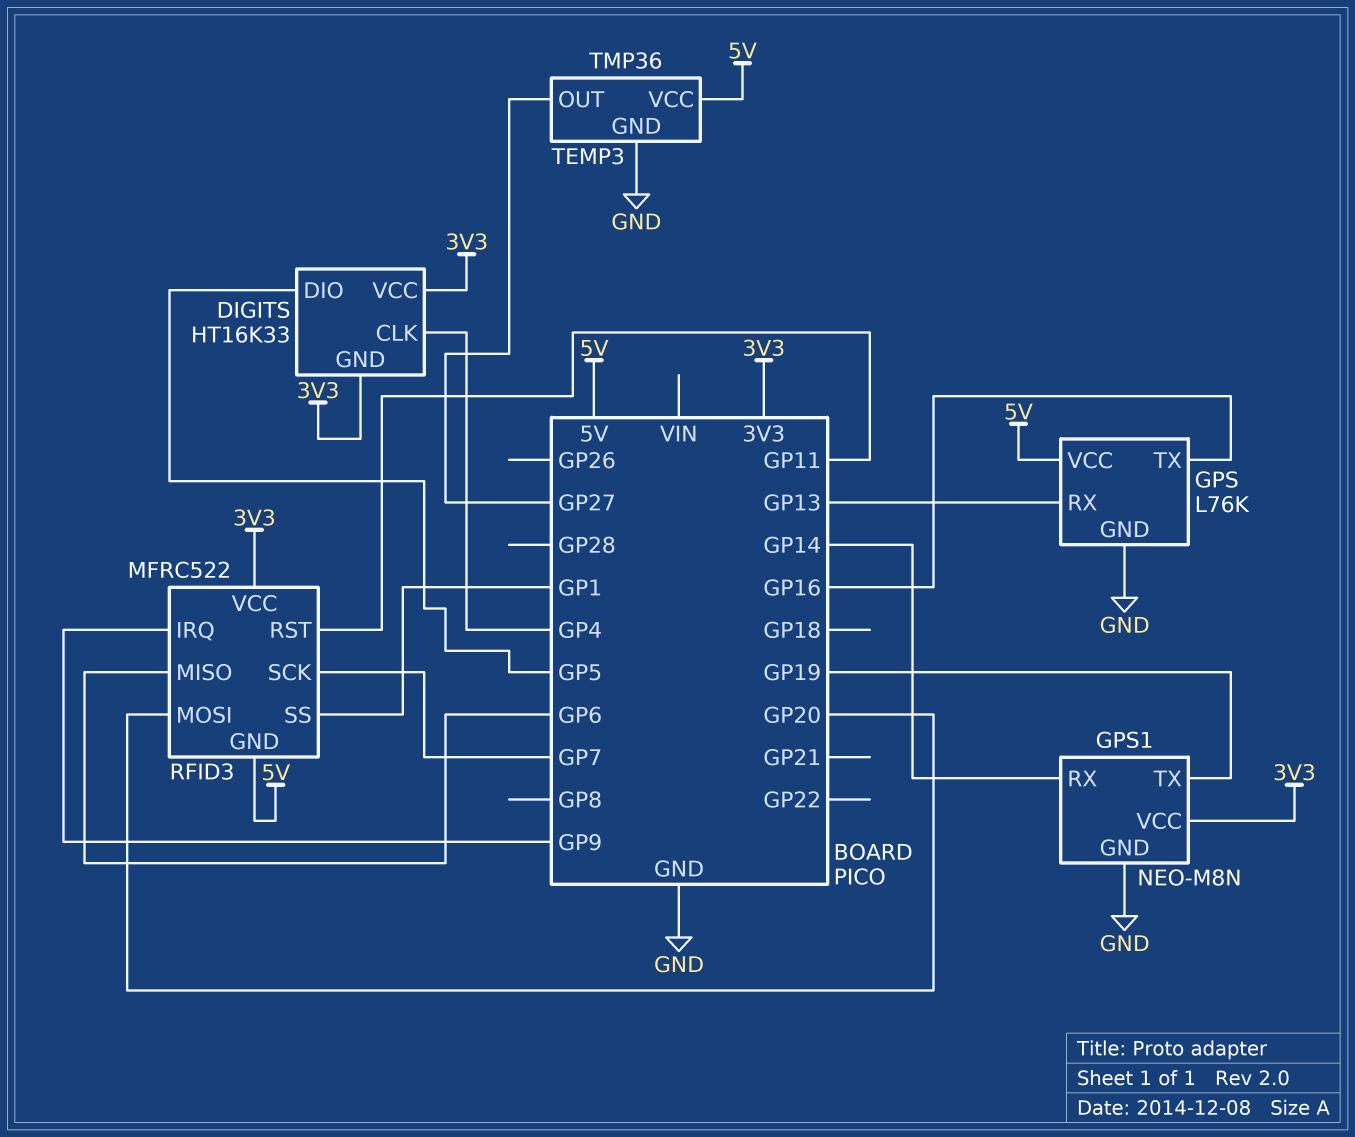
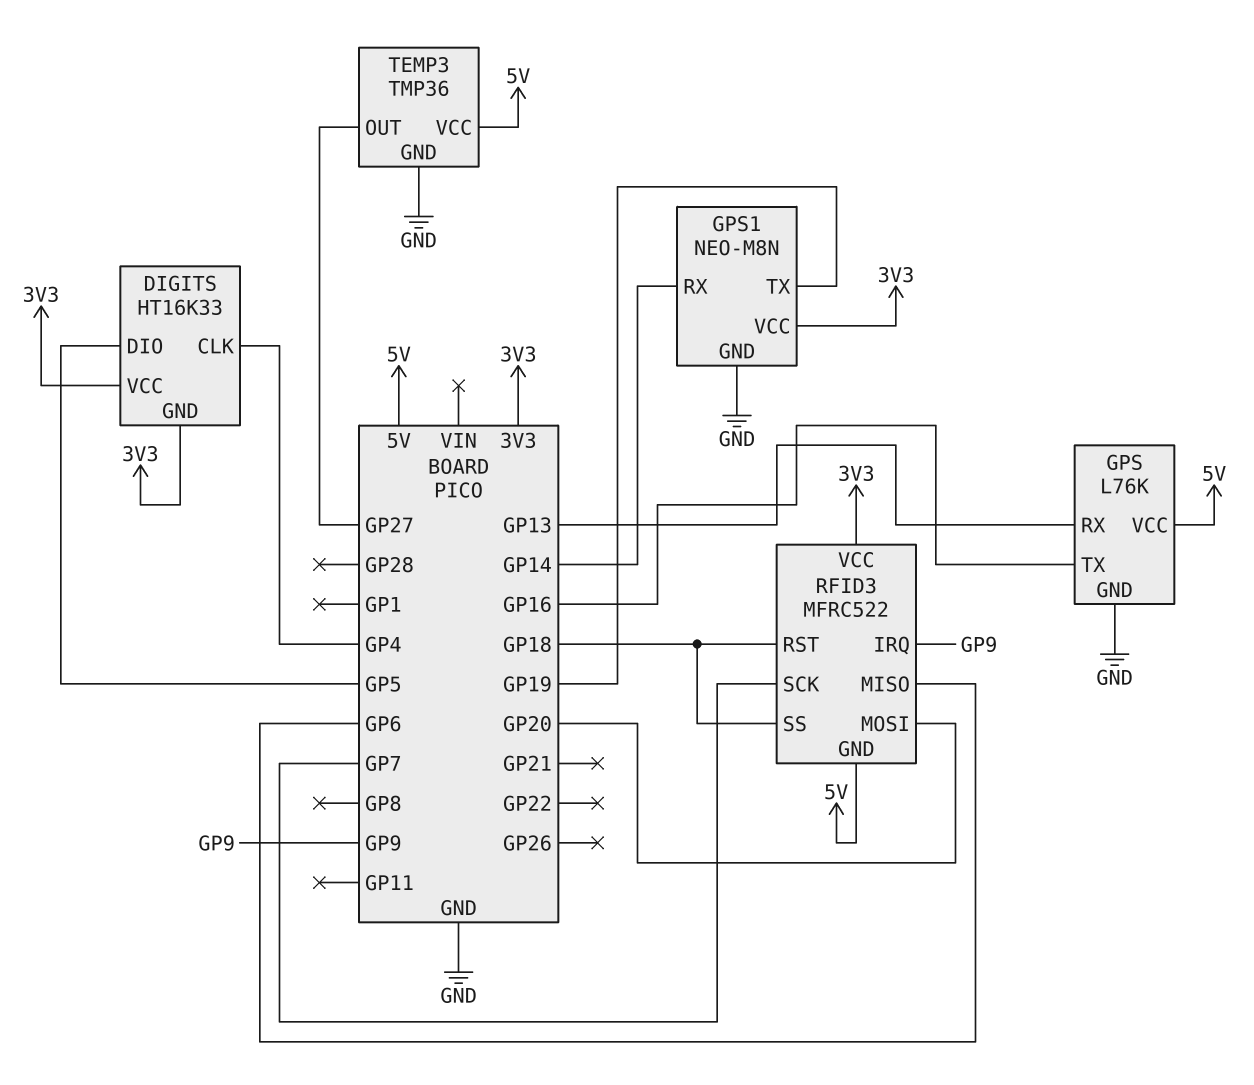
RFID3 pin RST: GP11 -> GP18
RFID3 pin SS: GP1 -> GP18

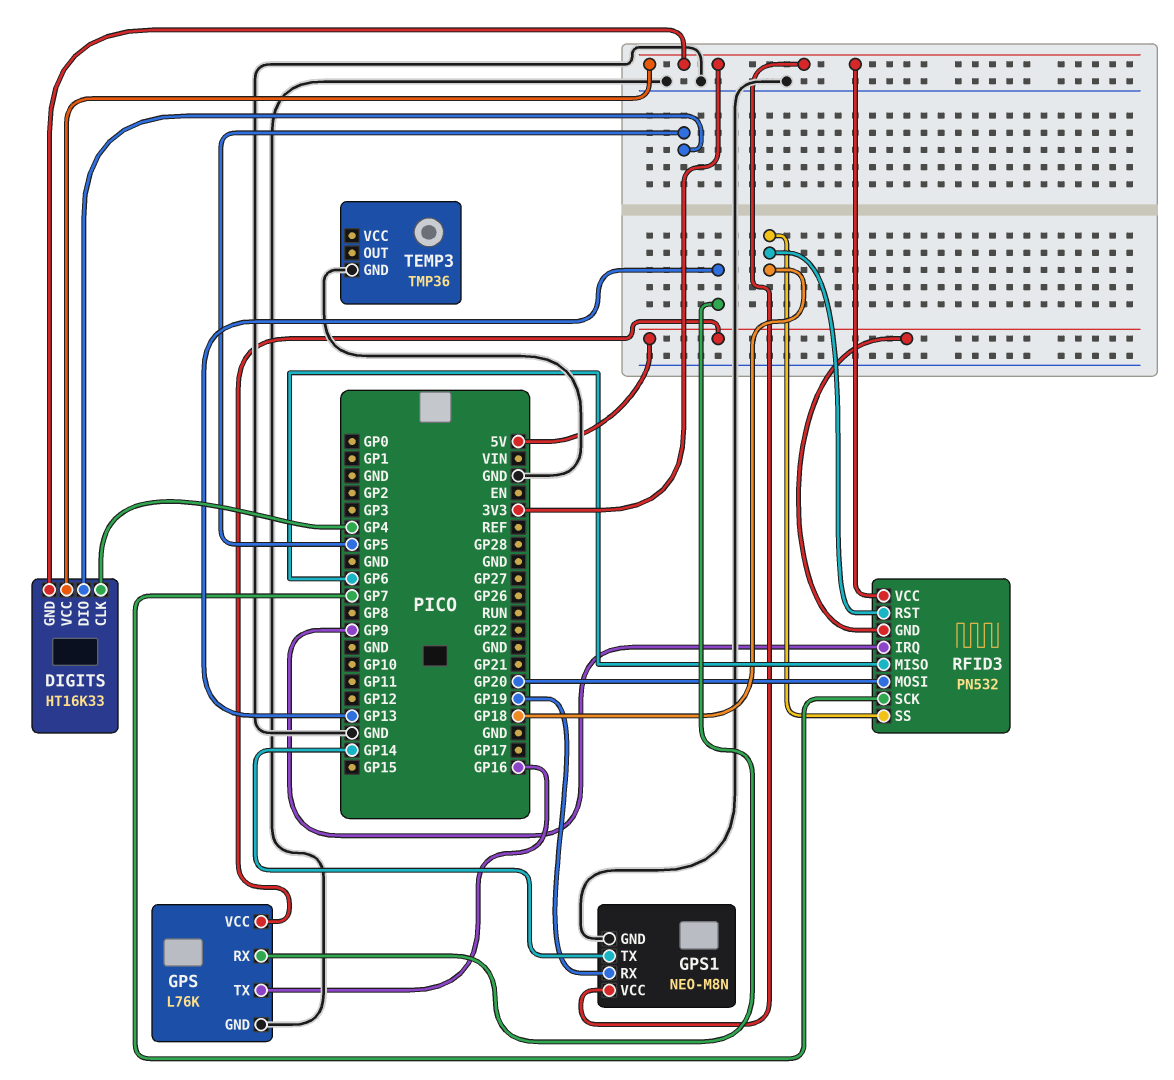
GPS1 pin RX: GP14 -> GP19
GPS1 pin TX: GP19 -> GP14
RFID3: MFRC522 -> PN532
TEMP3 pin OUT: GP27 -> none
TEMP3 pin VCC: 5V -> none

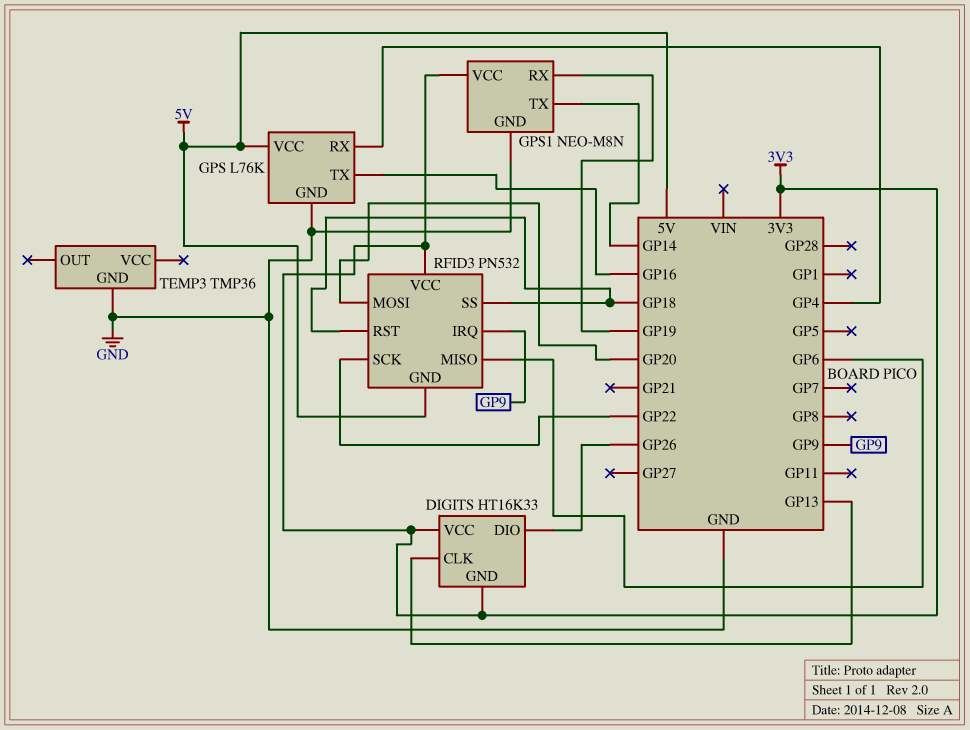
DIGITS pin CLK: GP4 -> GP13
DIGITS pin DIO: GP5 -> GP26
GPS pin RX: GP13 -> GP4
RFID3 pin SCK: GP7 -> GP22

